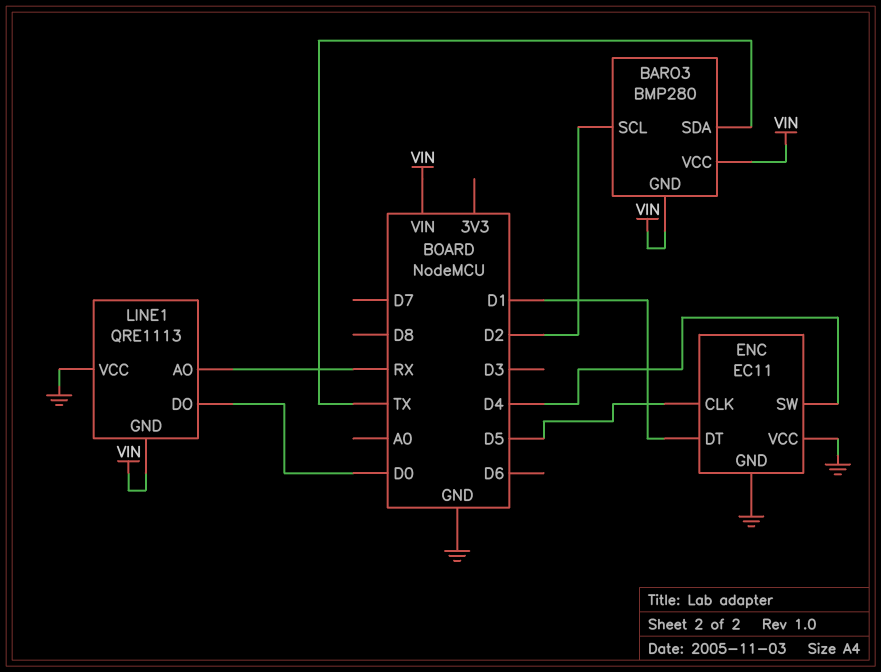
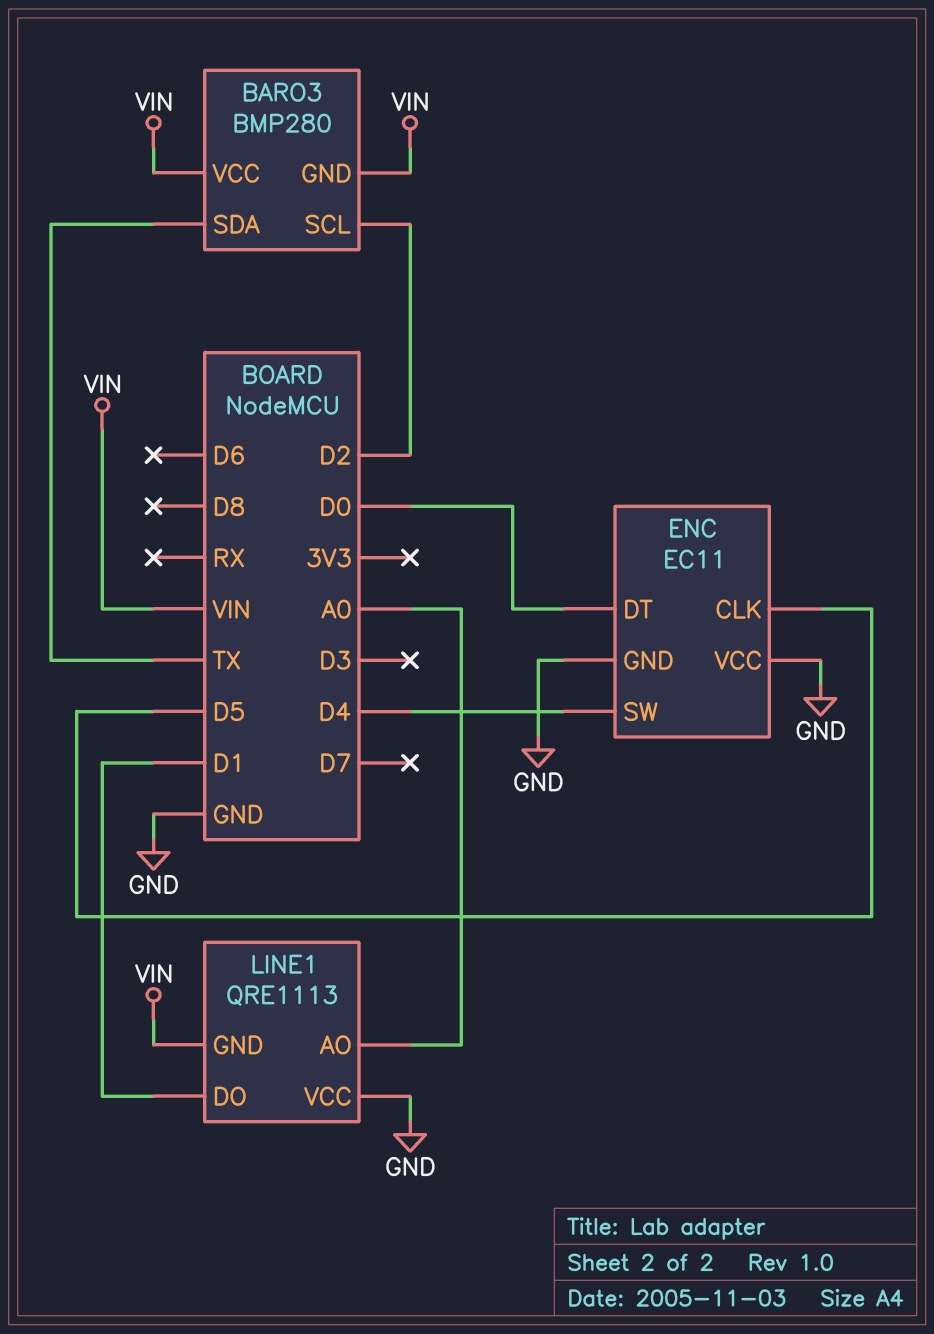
ENC pin DT: D1 -> D0
LINE1 pin AO: RX -> A0
LINE1 pin DO: D0 -> D1

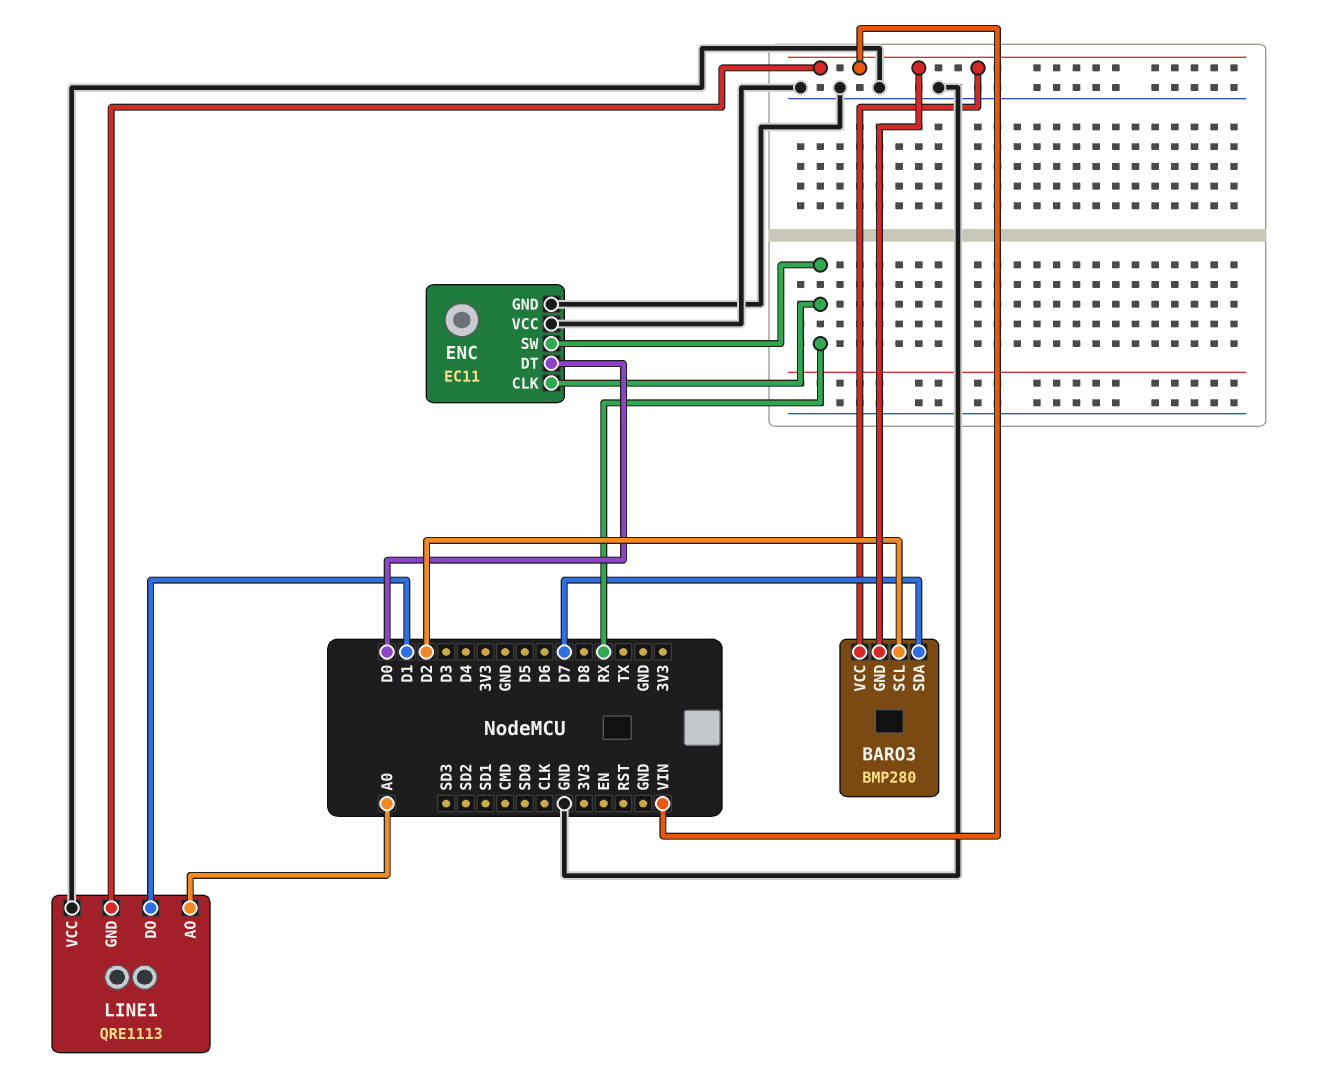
BARO3 pin SDA: TX -> D7
ENC pin CLK: D5 -> RX
ENC pin SW: D4 -> RX

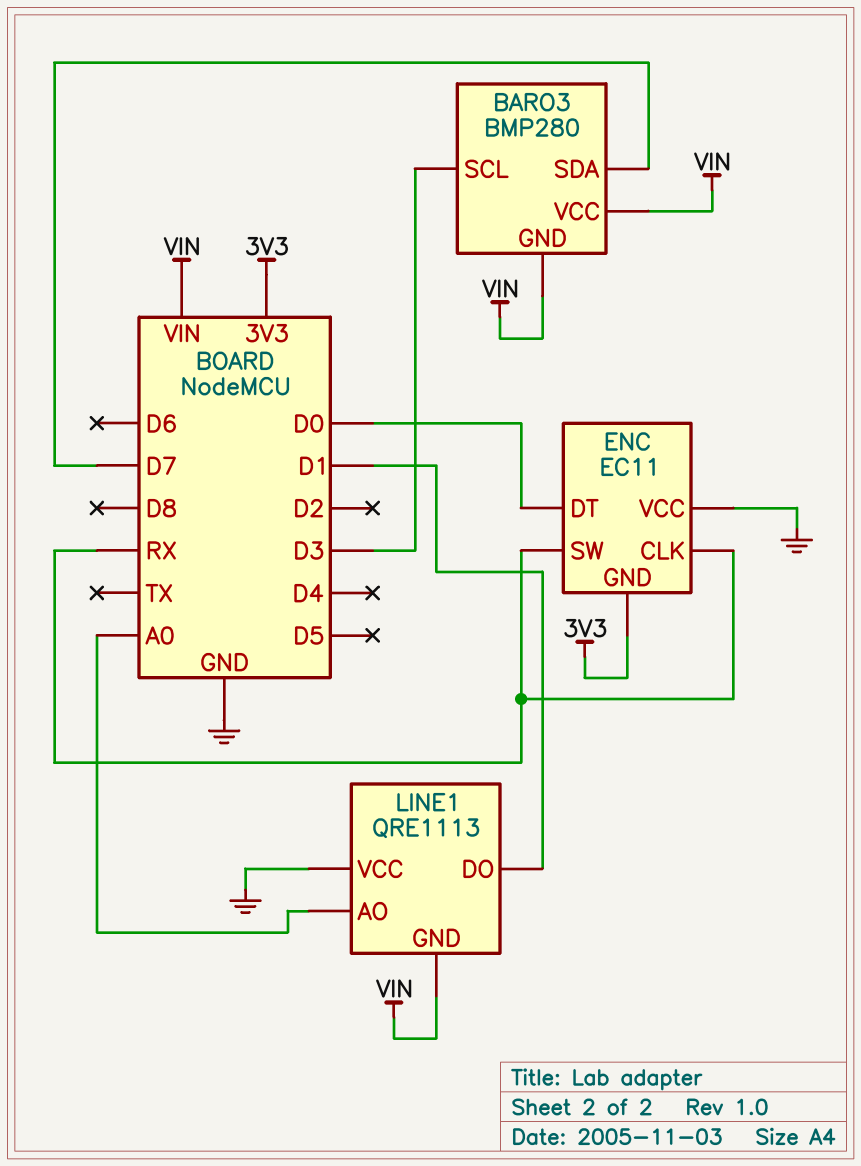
BARO3 pin SCL: D2 -> D3
ENC pin GND: GND -> 3V3

